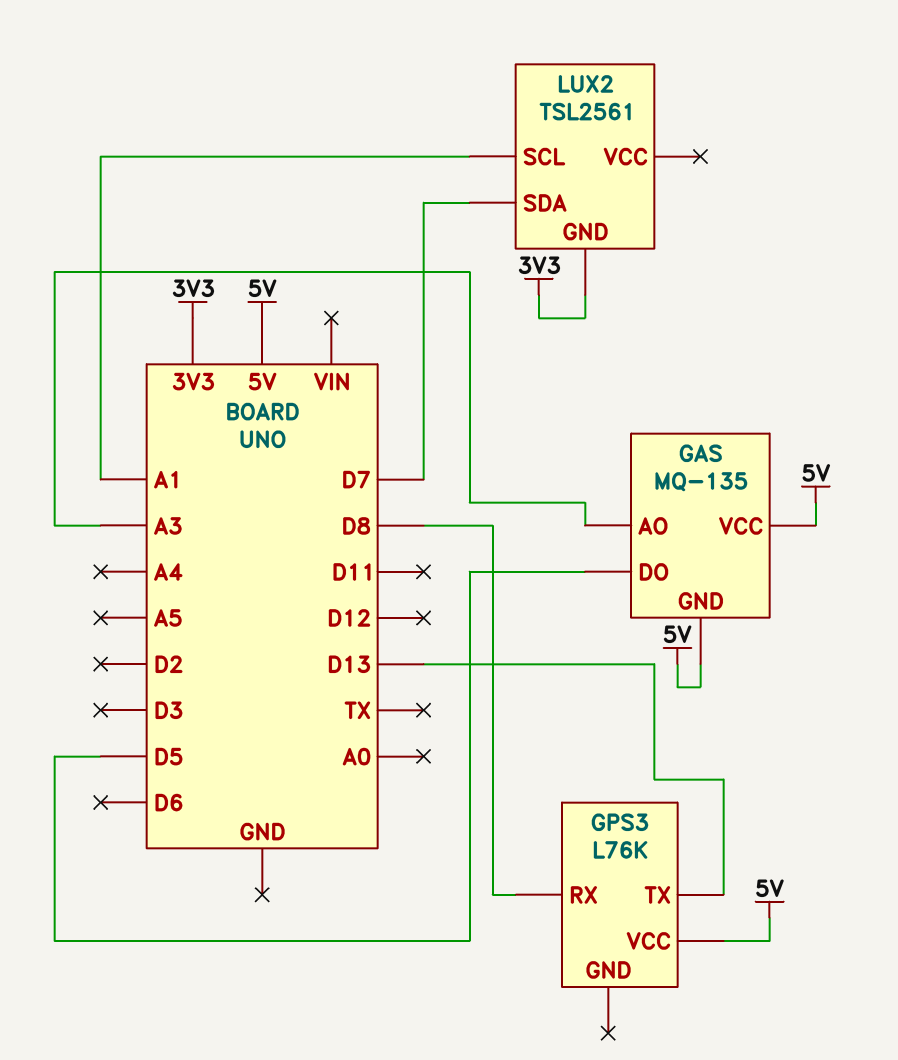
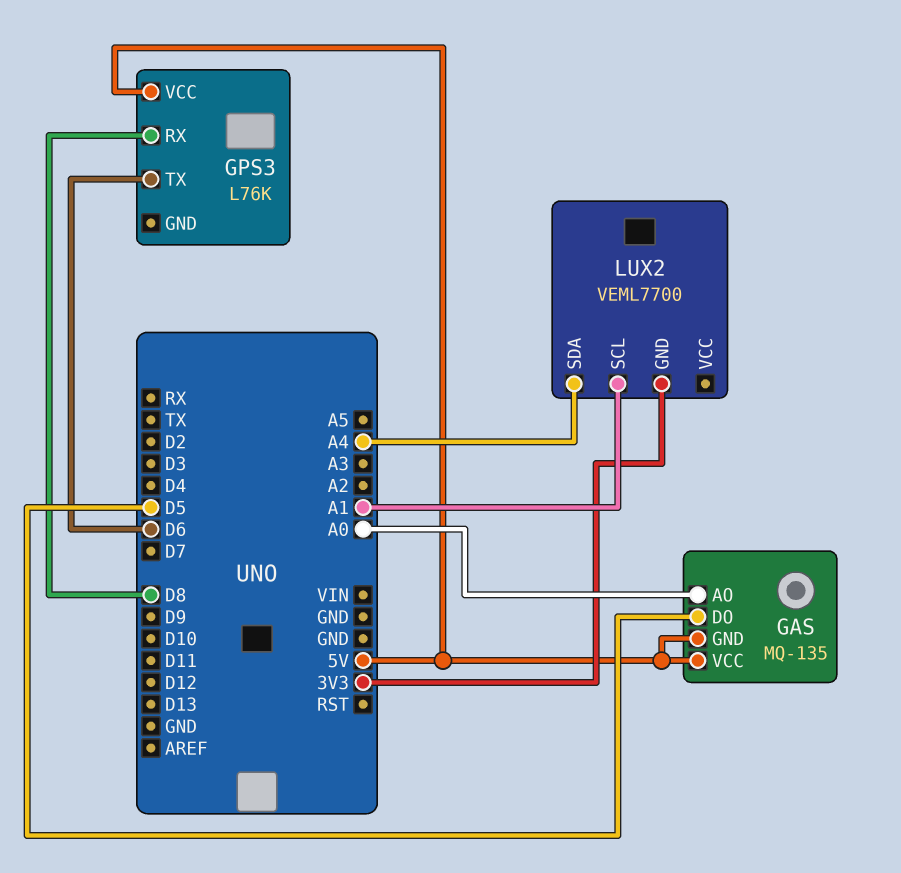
GAS pin AO: A3 -> A0
GPS3 pin TX: D13 -> D6
LUX2: TSL2561 -> VEML7700
LUX2 pin SDA: D7 -> A4

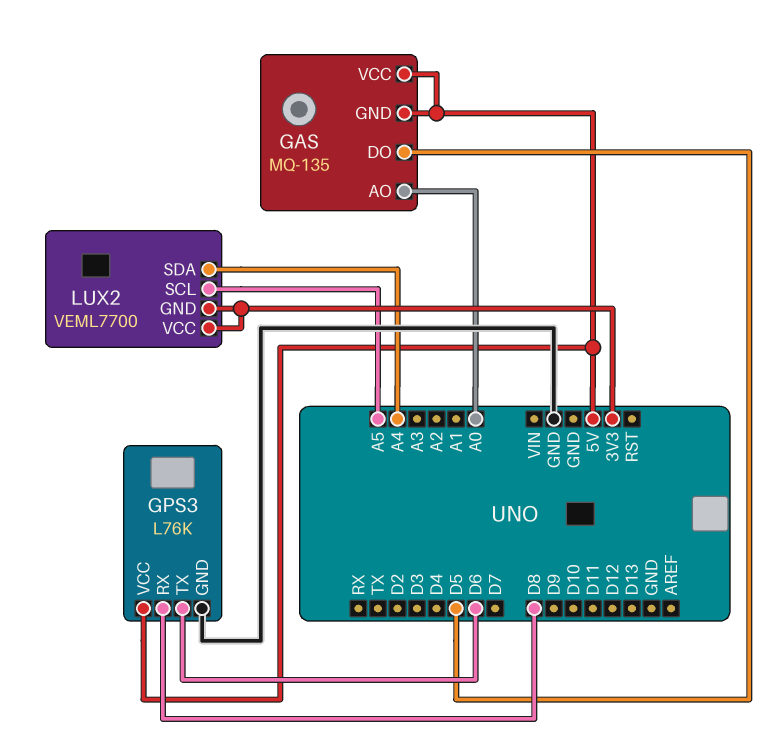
GPS3 pin GND: none -> GND
LUX2 pin SCL: A1 -> A5
LUX2 pin VCC: none -> 3V3

